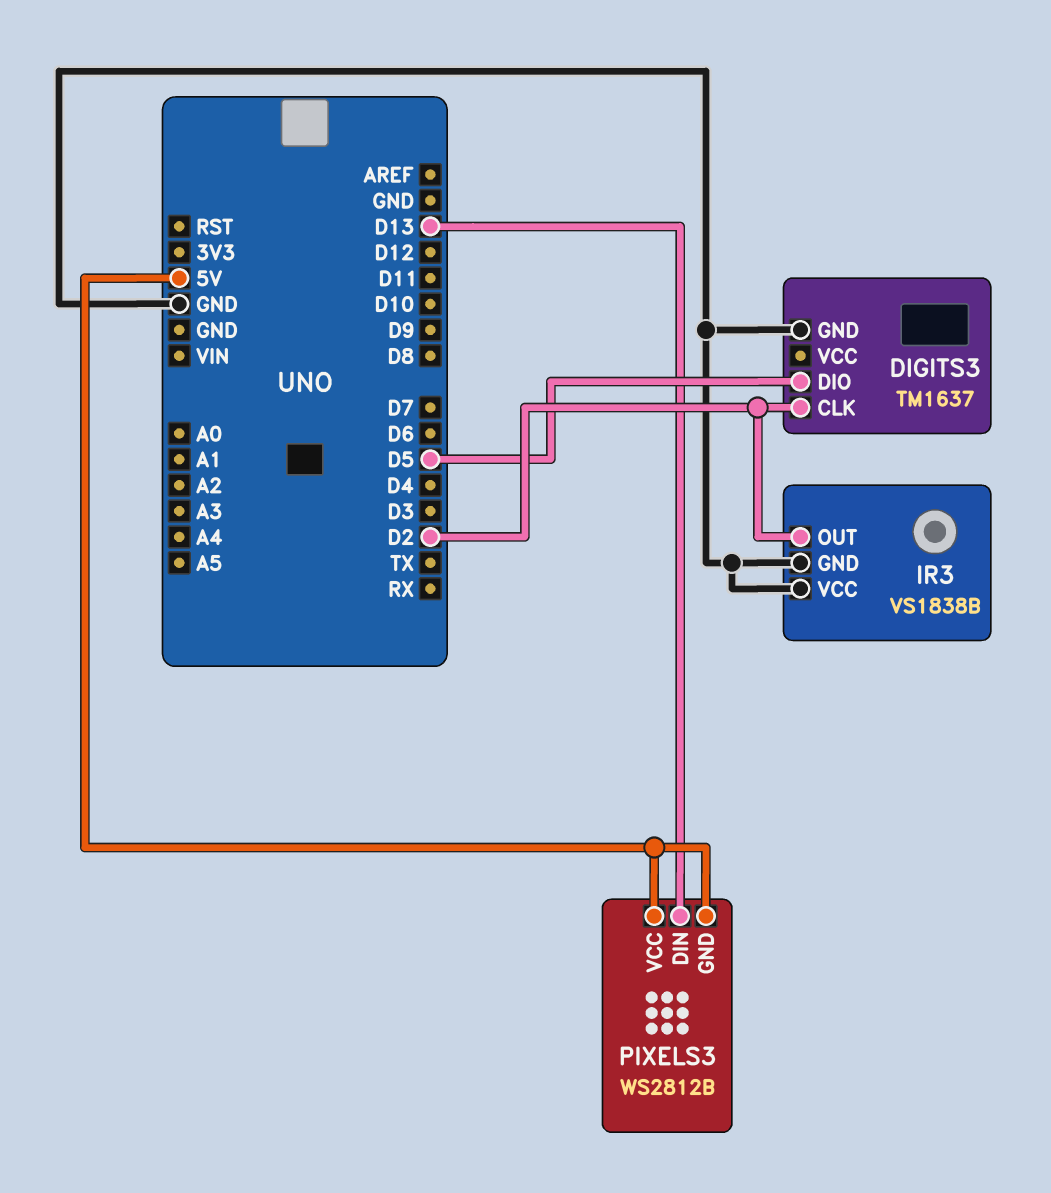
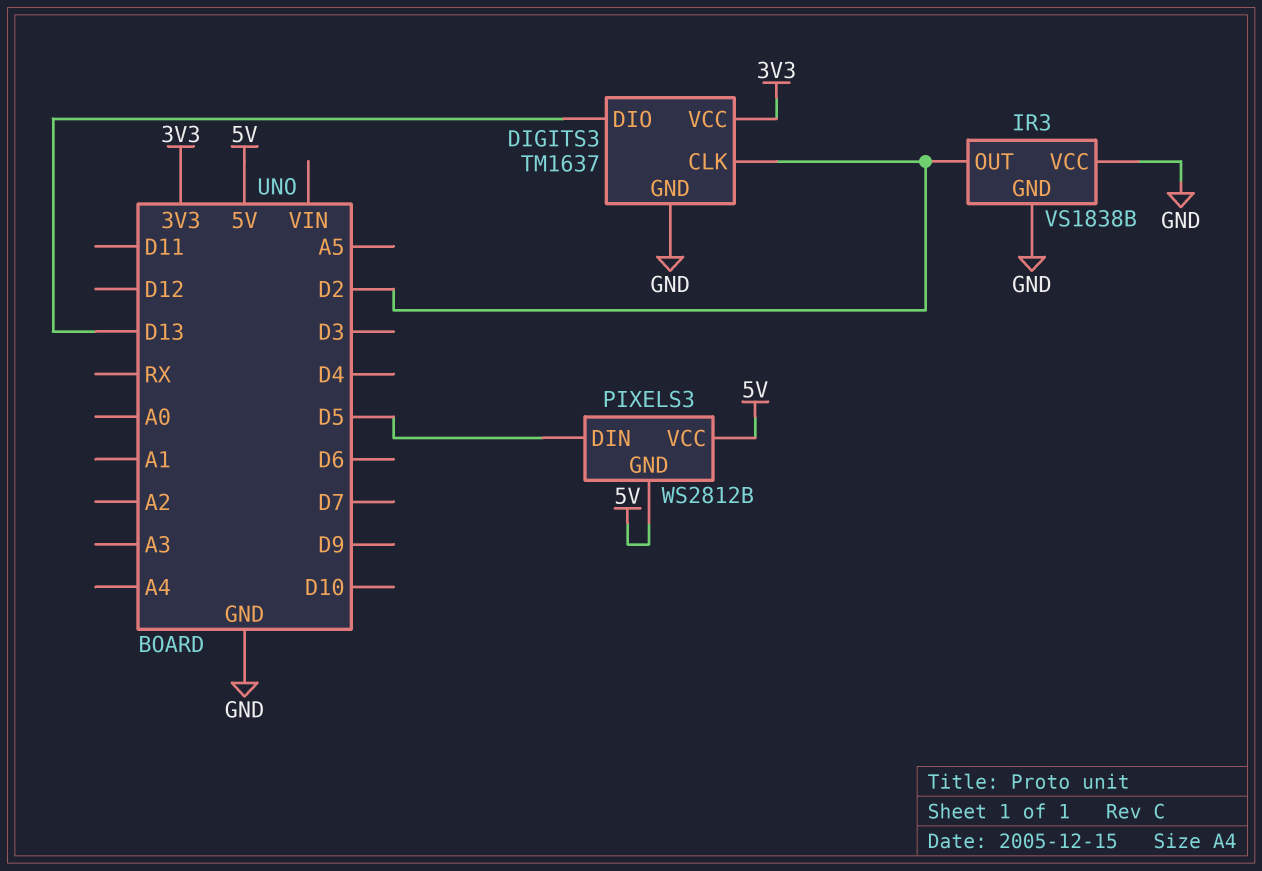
DIGITS3 pin DIO: D5 -> D13
DIGITS3 pin VCC: none -> 3V3
PIXELS3 pin DIN: D13 -> D5

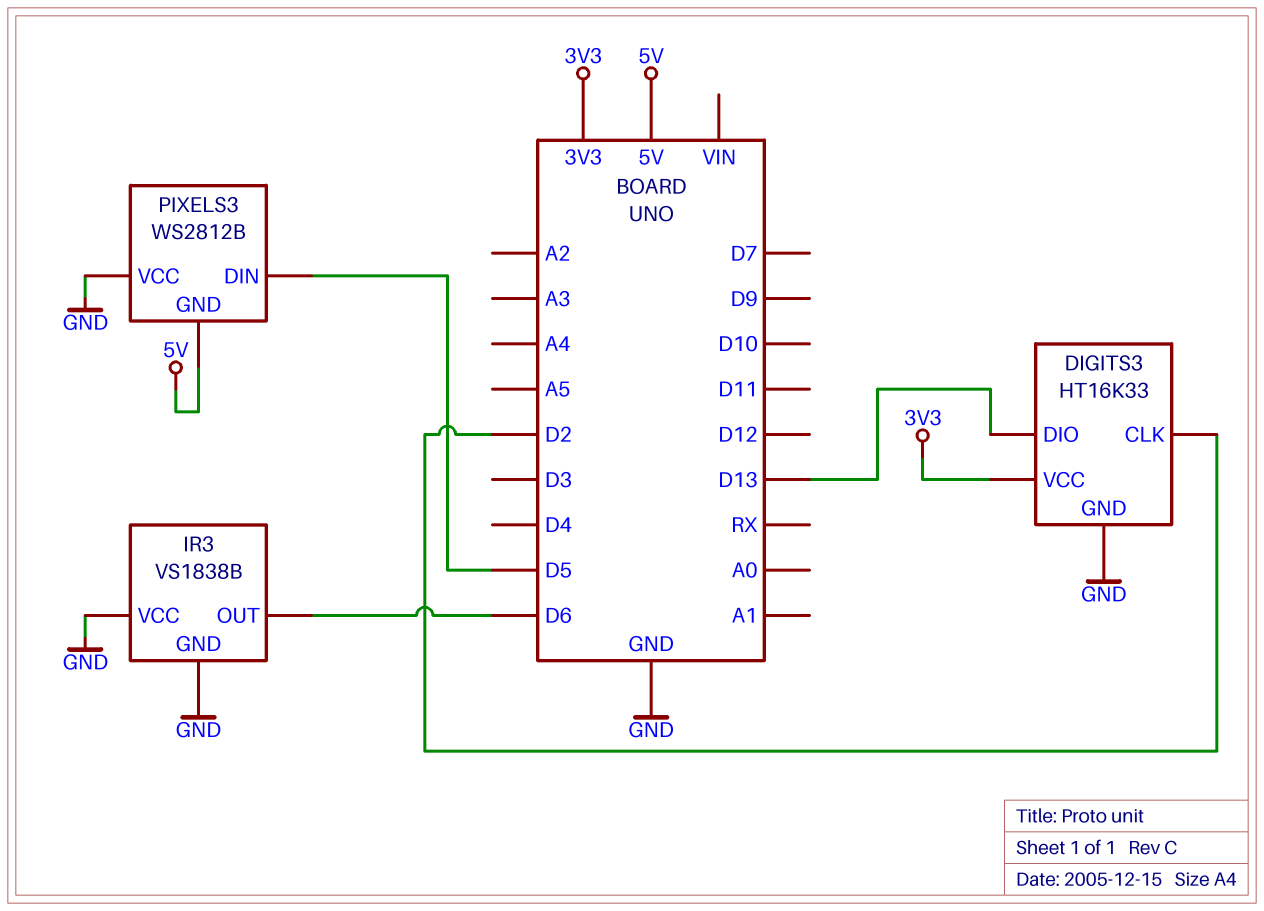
DIGITS3: TM1637 -> HT16K33
IR3 pin OUT: D2 -> D6
PIXELS3 pin VCC: 5V -> GND

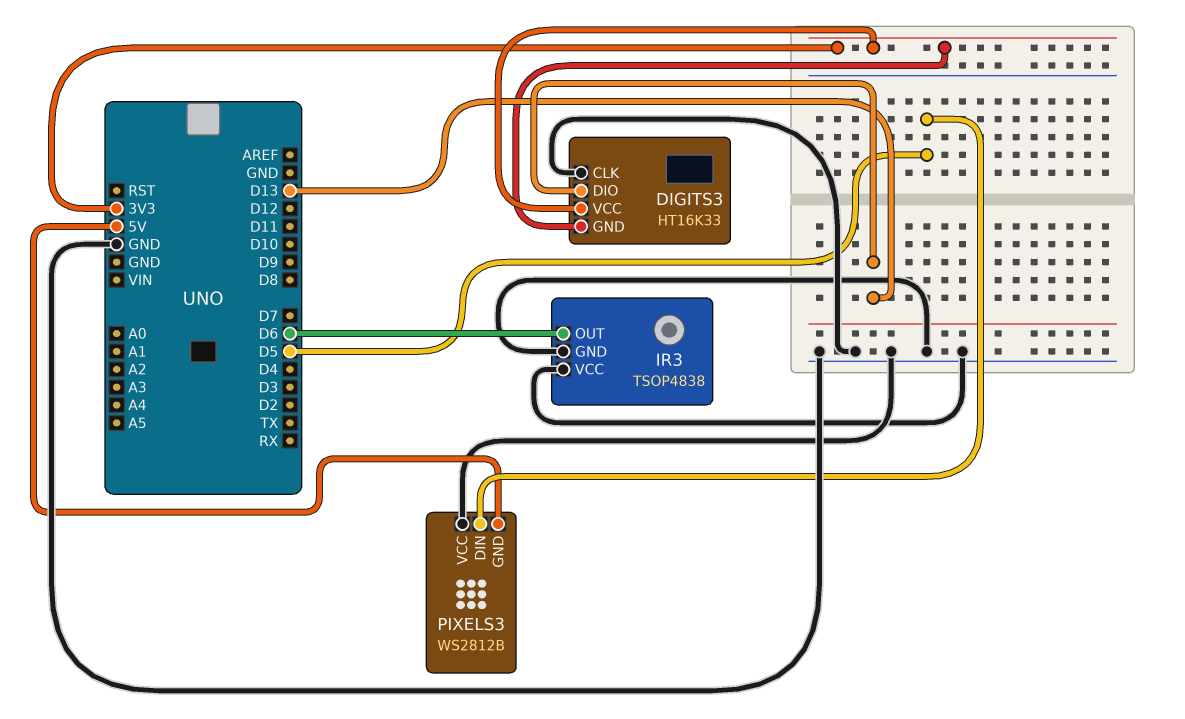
DIGITS3 pin CLK: D2 -> GND
DIGITS3 pin GND: GND -> 3V3
IR3: VS1838B -> TSOP4838

